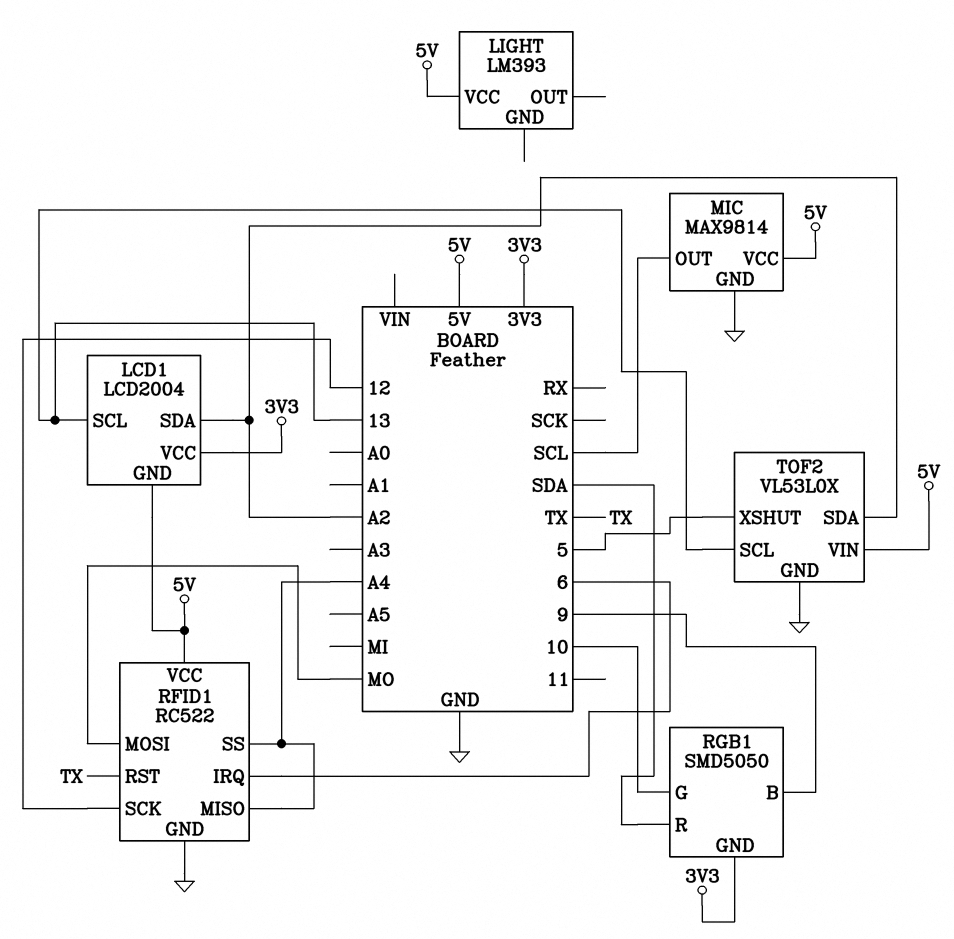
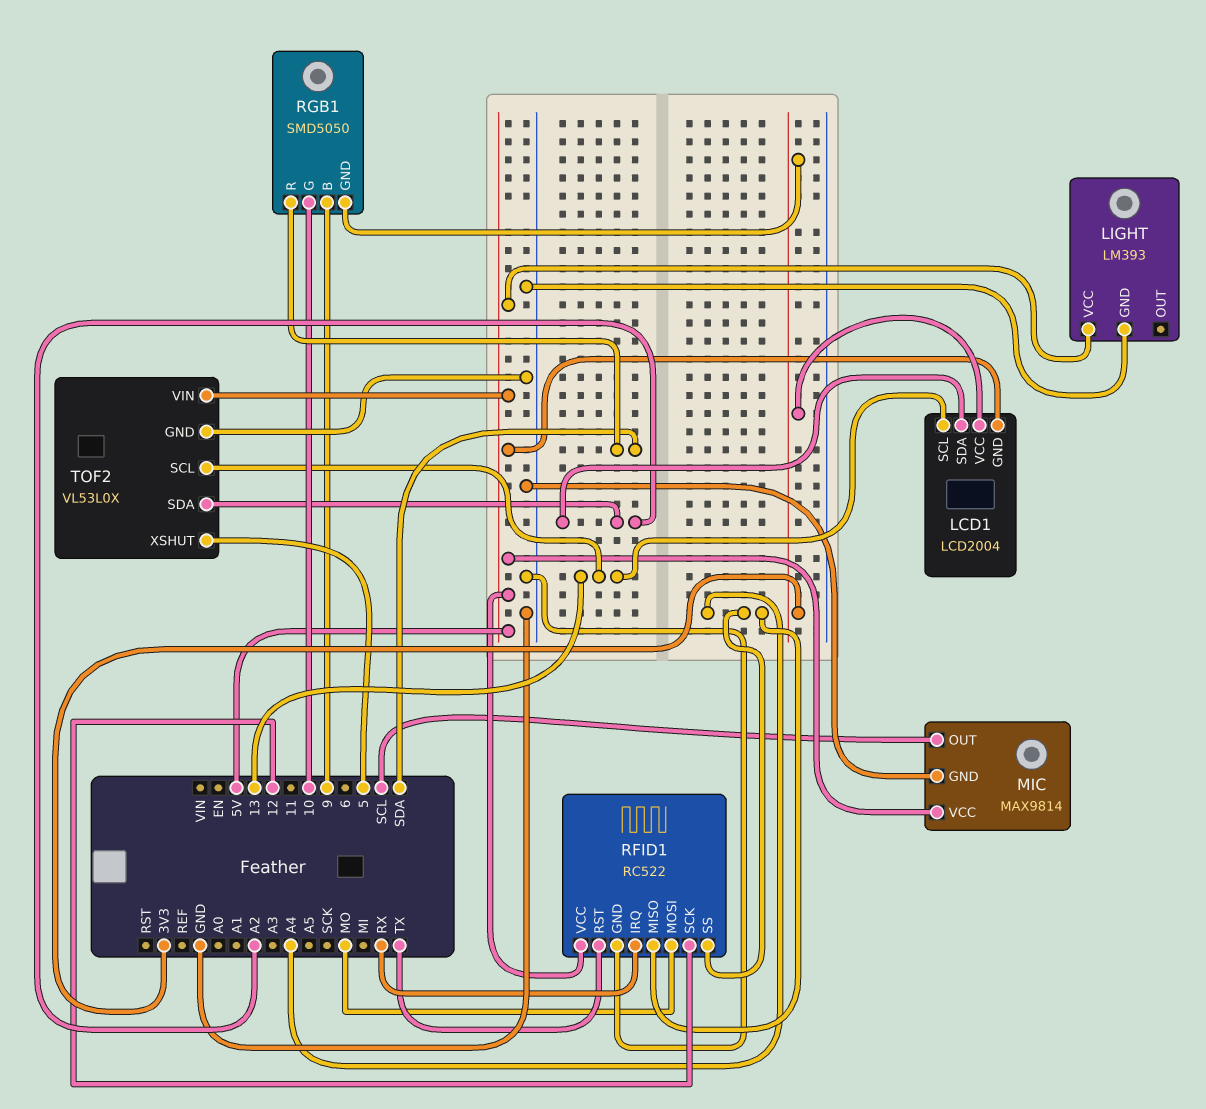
LIGHT pin GND: none -> GND
RFID1 pin IRQ: 6 -> RX

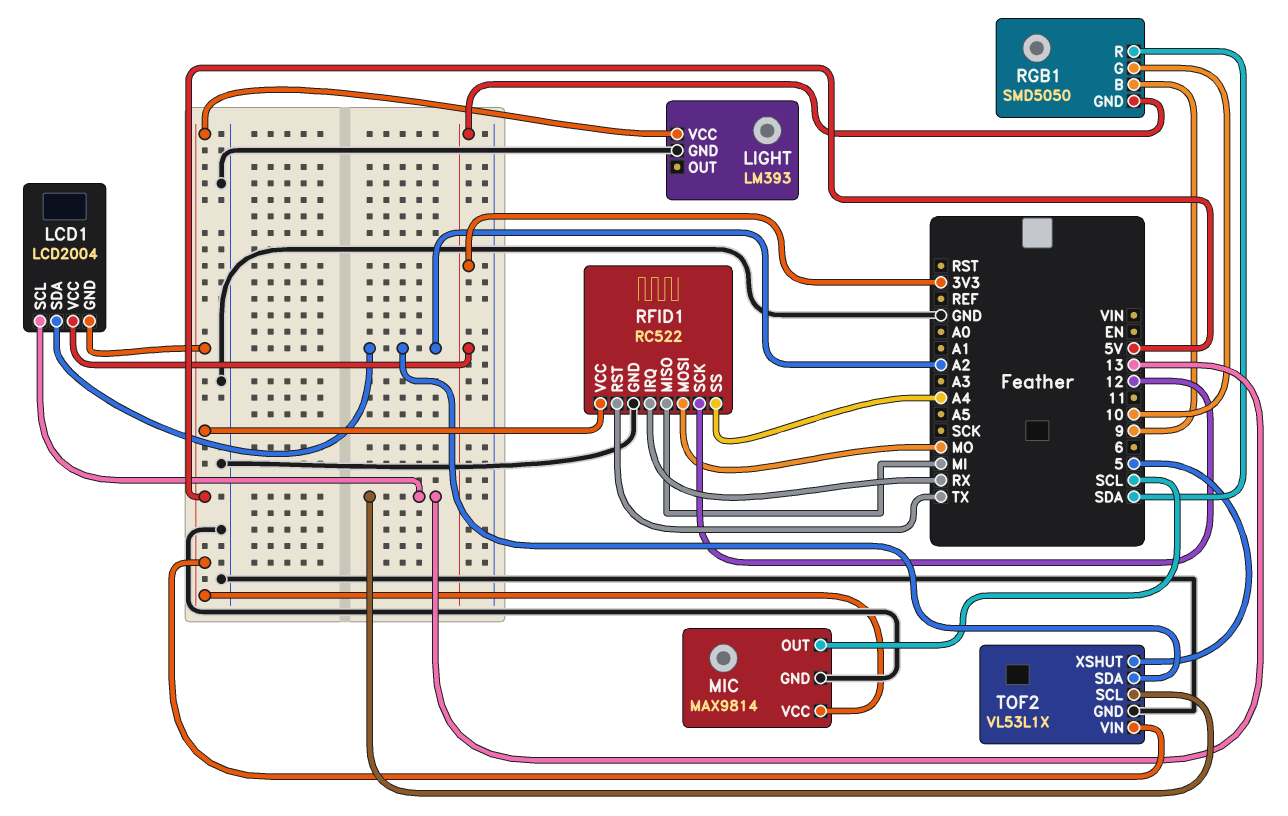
RFID1 pin MISO: A4 -> MI
TOF2: VL53L0X -> VL53L1X

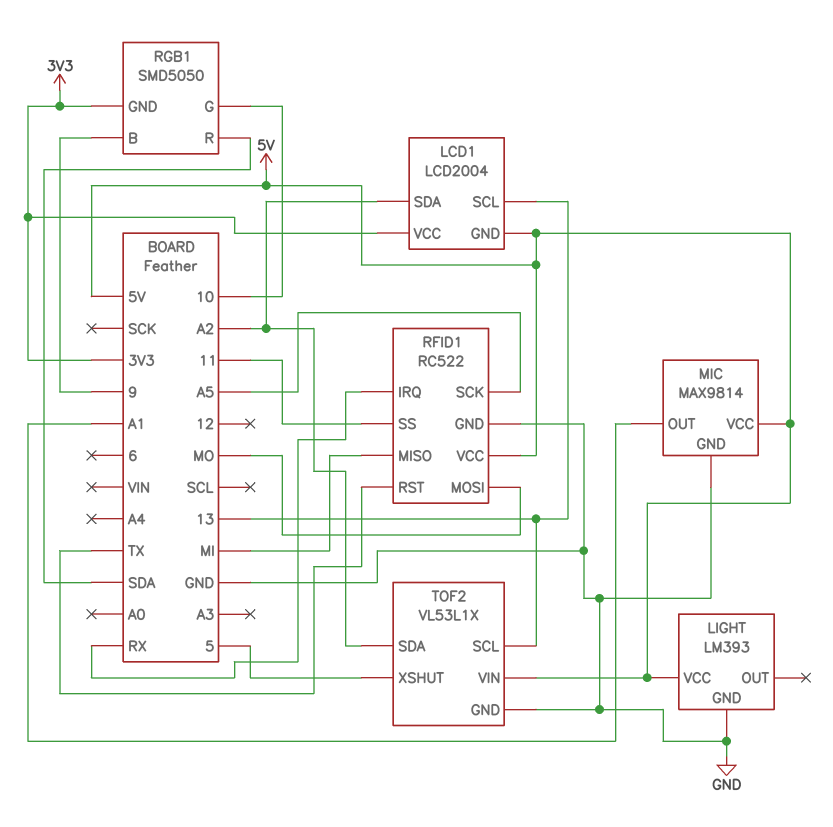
MIC pin OUT: SCL -> A1
RFID1 pin SCK: 12 -> A5
RFID1 pin SS: A4 -> 11

